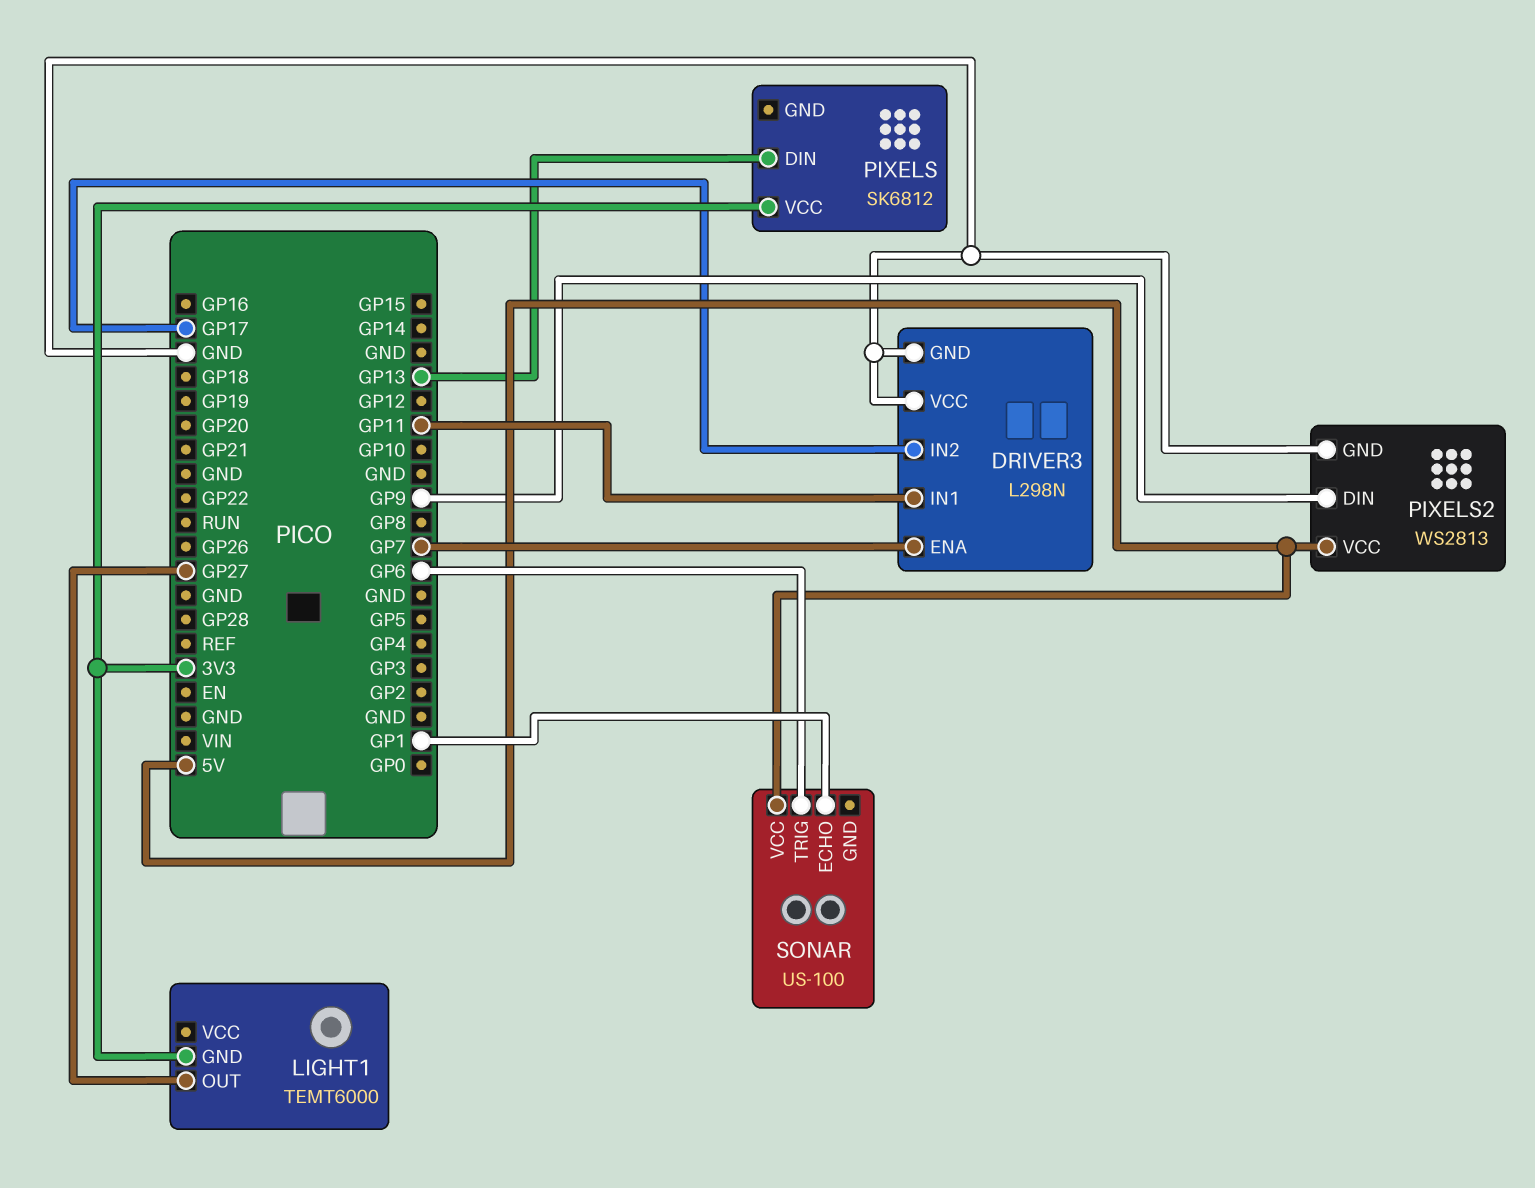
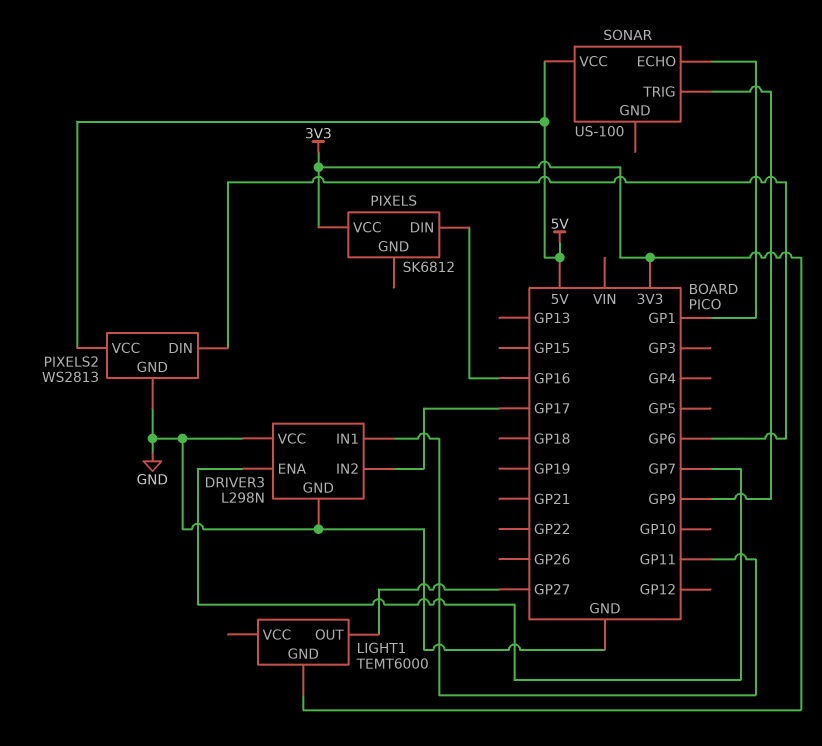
PIXELS pin DIN: GP13 -> GP16
PIXELS2 pin DIN: GP9 -> GP6
SONAR pin TRIG: GP6 -> GP9

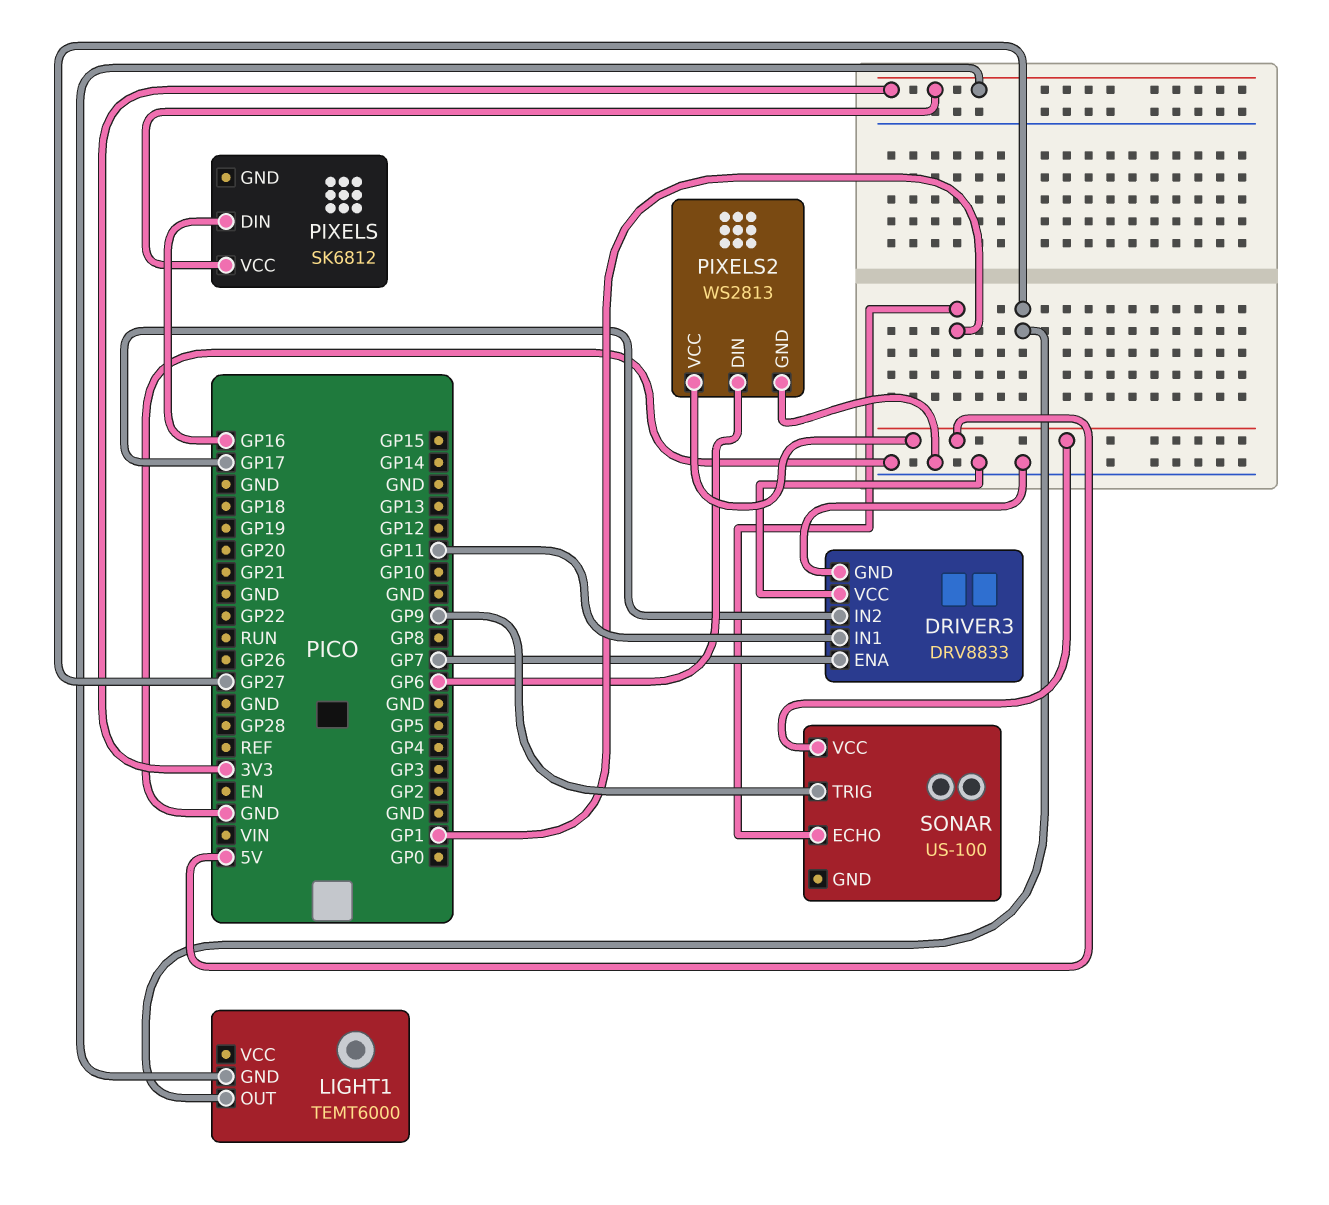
DRIVER3: L298N -> DRV8833

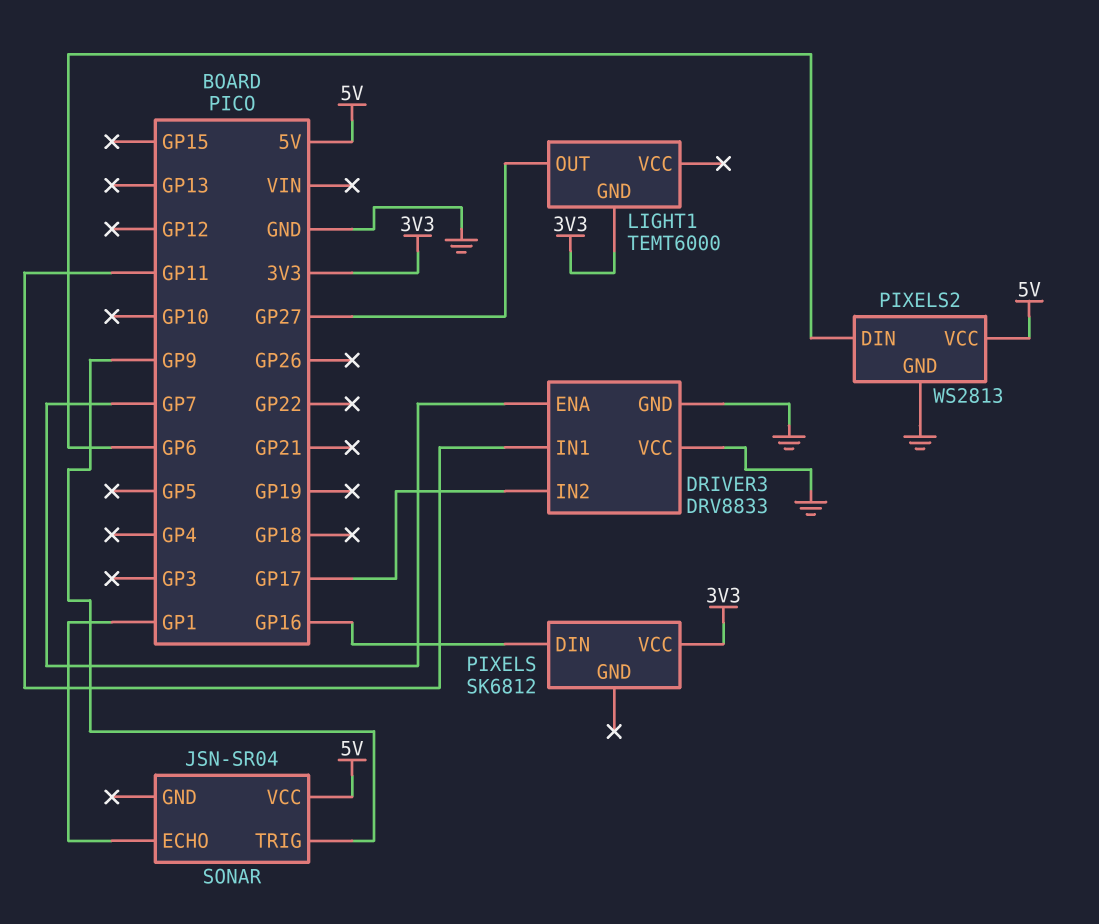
SONAR: US-100 -> JSN-SR04

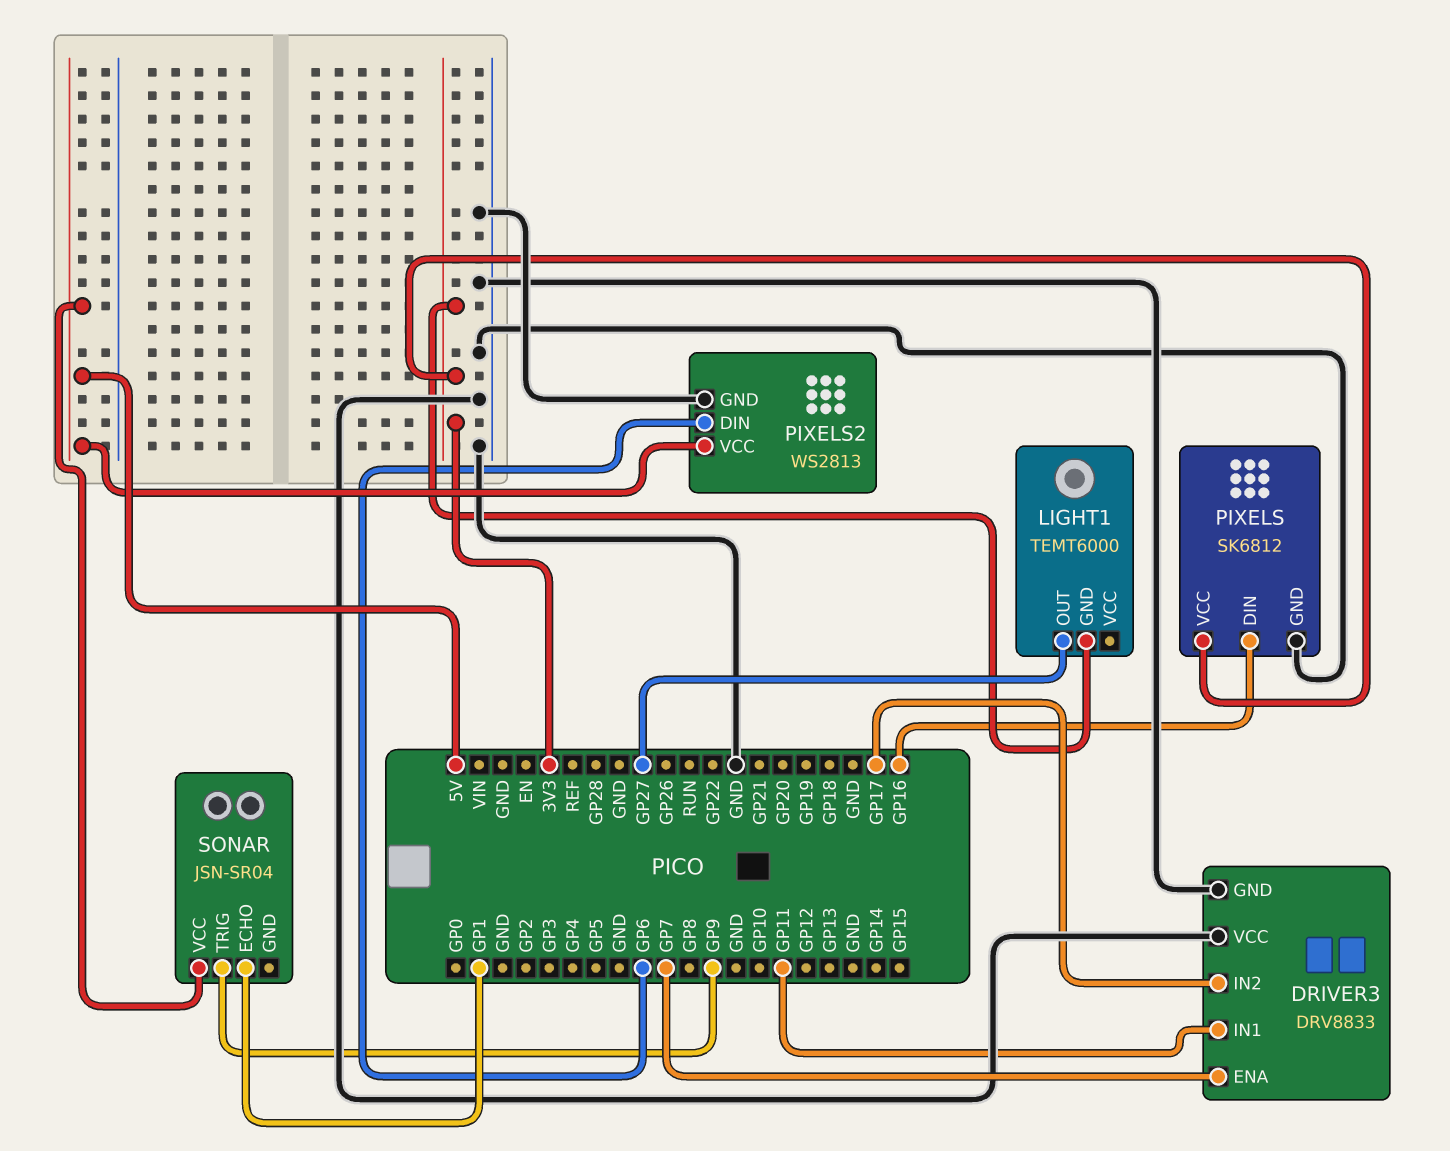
PIXELS pin GND: none -> GND

